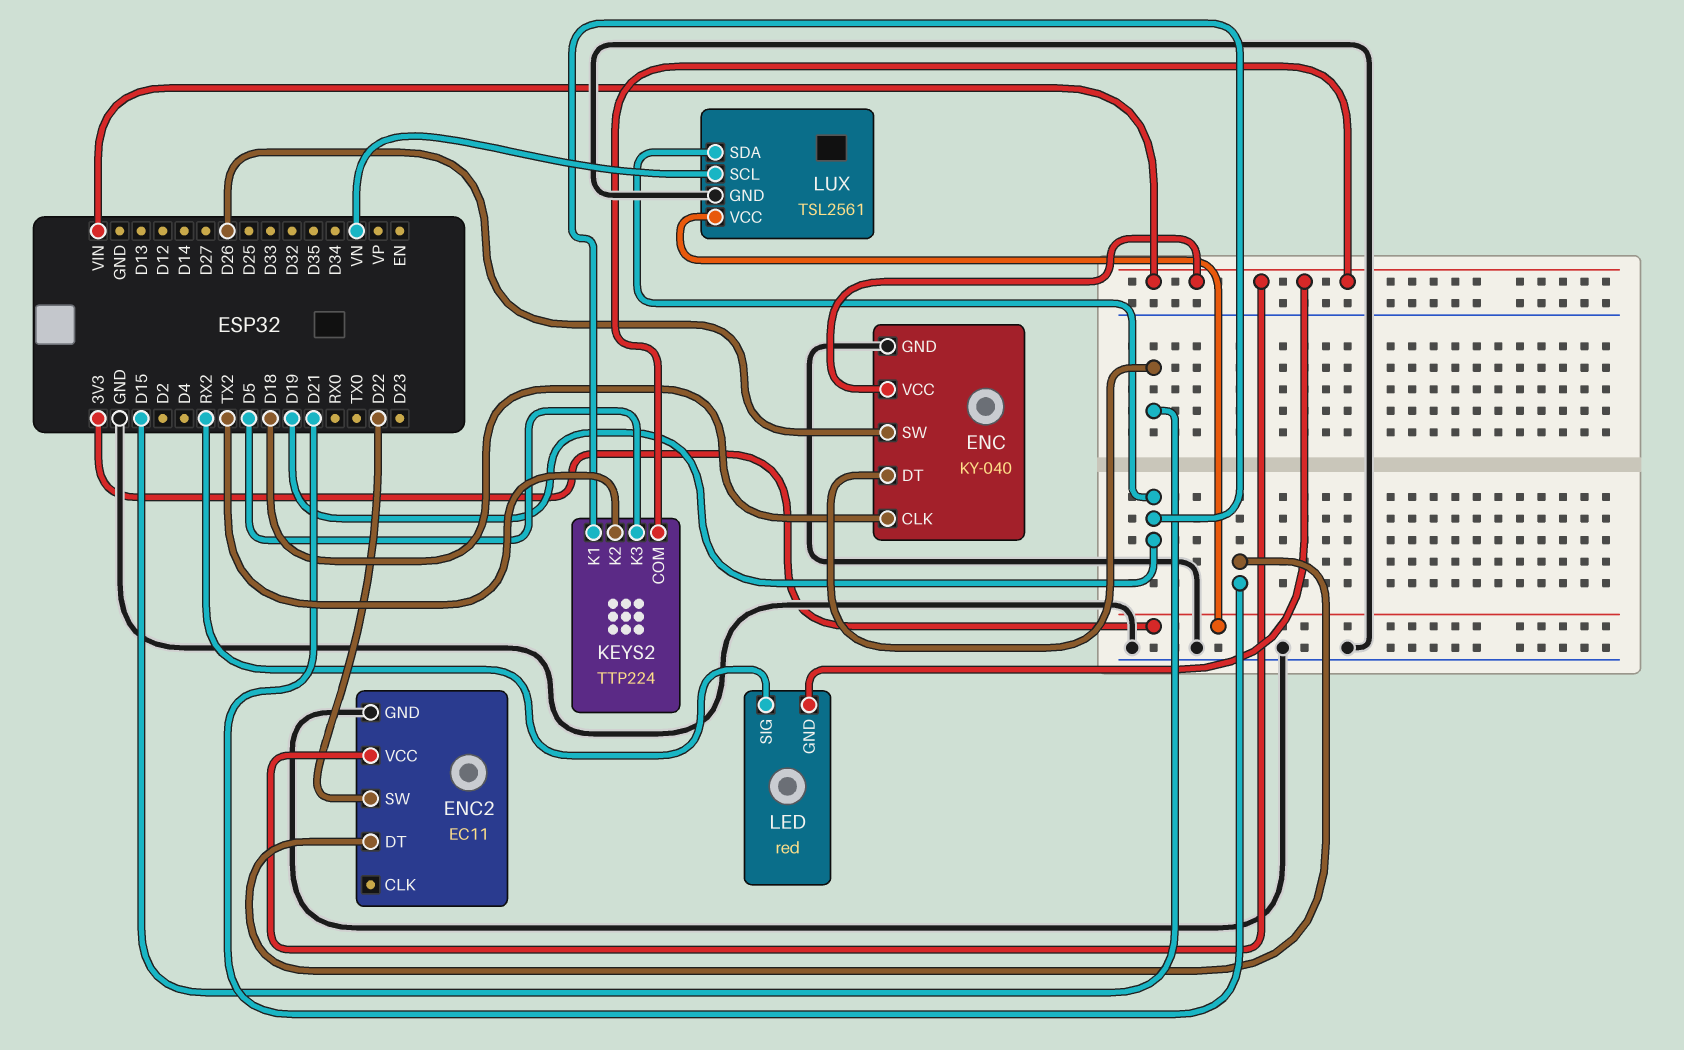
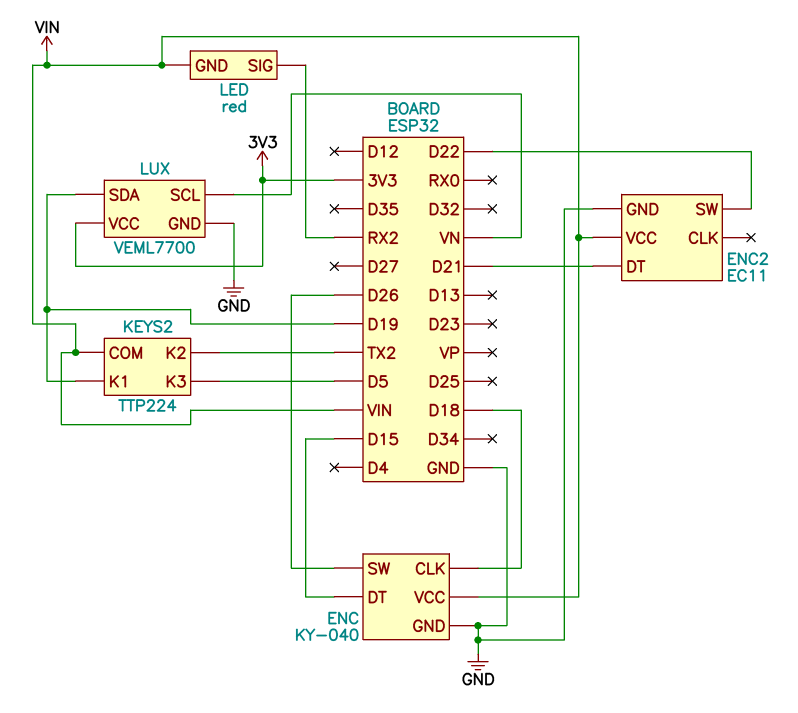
LUX: TSL2561 -> VEML7700

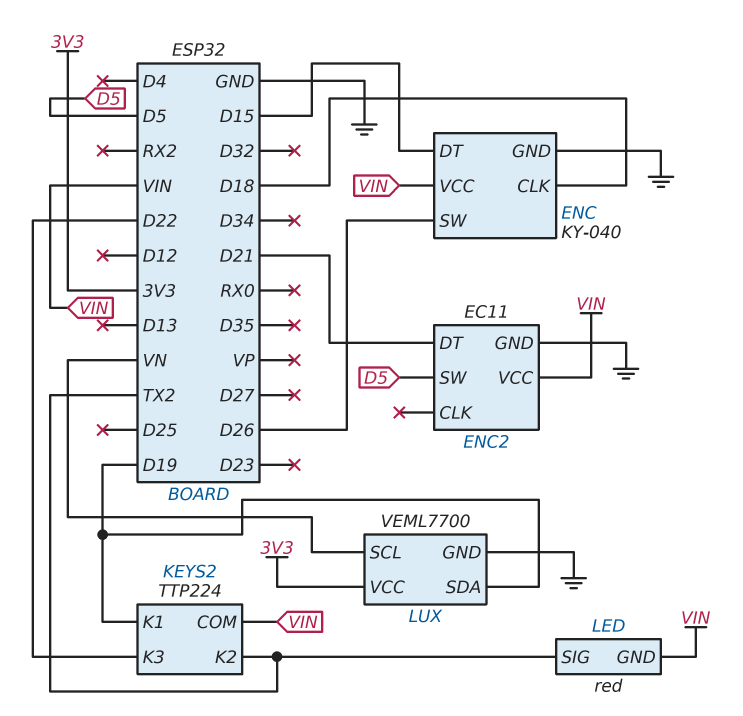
ENC2 pin SW: D22 -> D5
KEYS2 pin K3: D5 -> D22
LED pin SIG: RX2 -> TX2

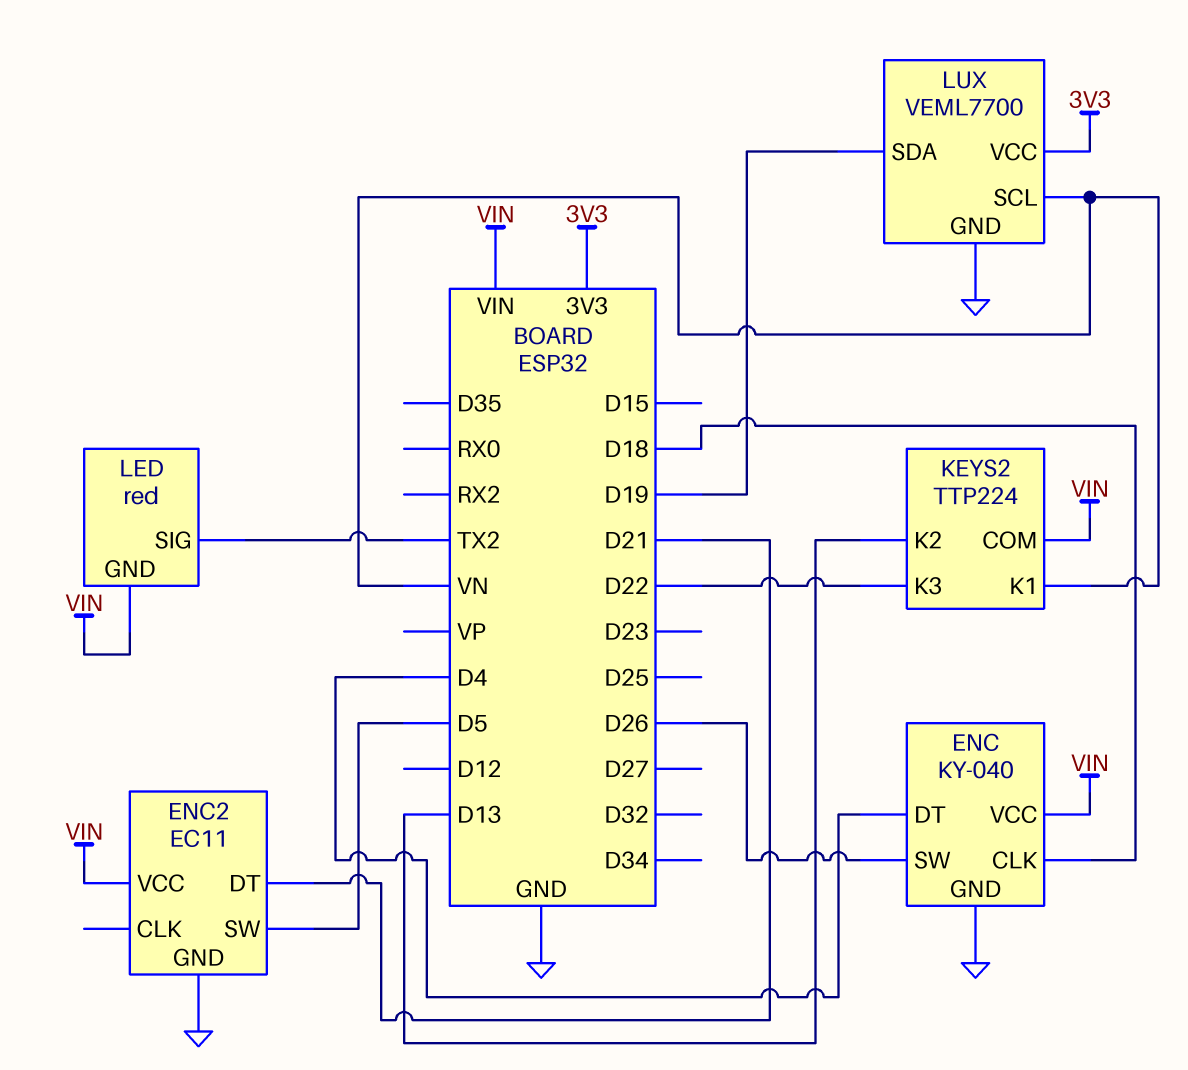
ENC pin DT: D15 -> D4
KEYS2 pin K1: D19 -> VN
KEYS2 pin K2: TX2 -> D13

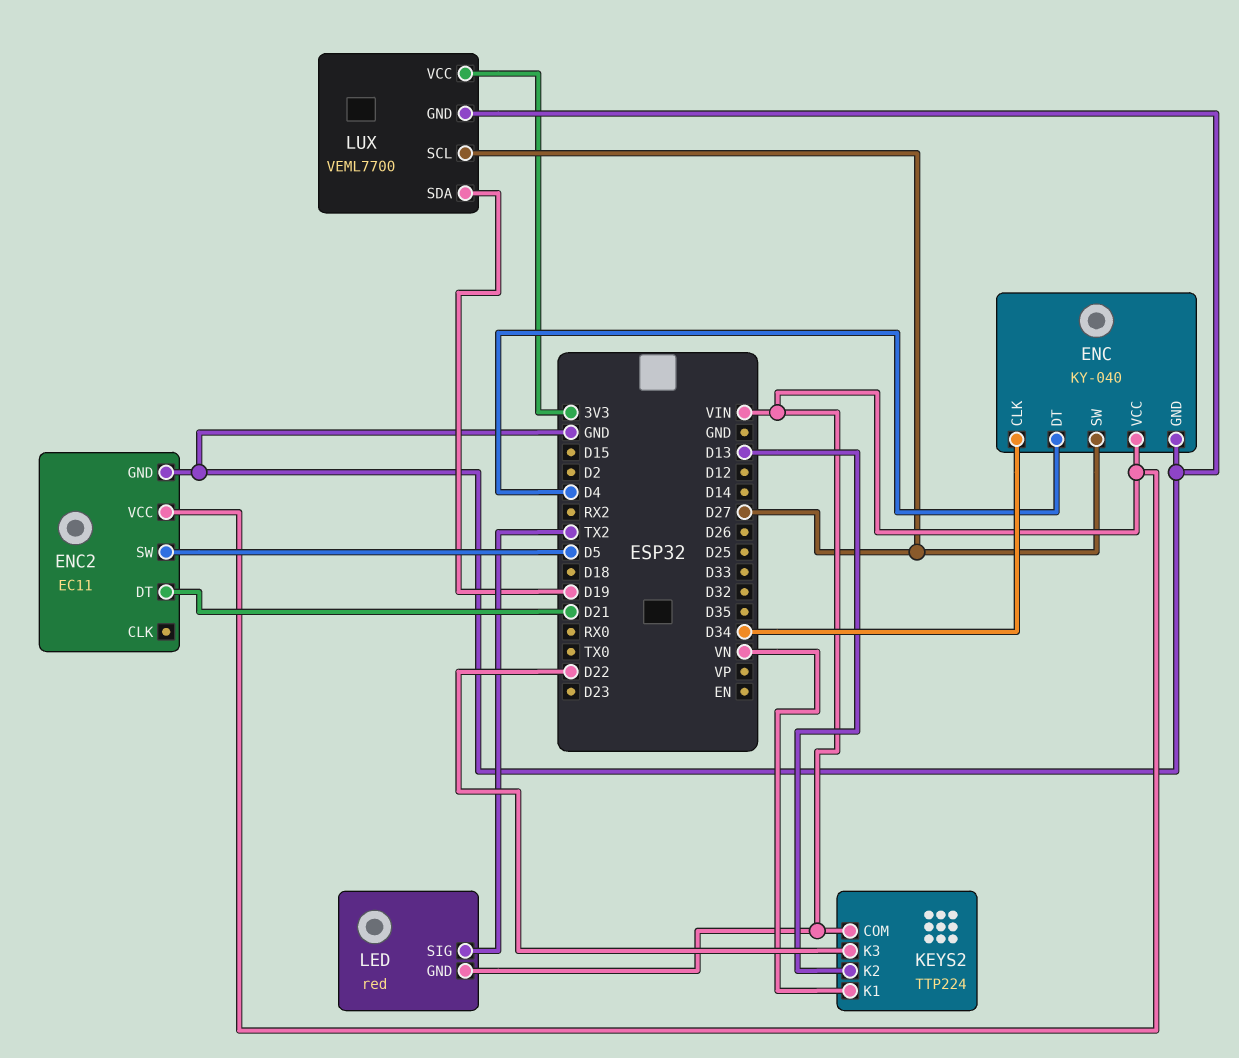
ENC pin CLK: D18 -> D34
ENC pin SW: D26 -> D27
LUX pin SCL: VN -> D27

